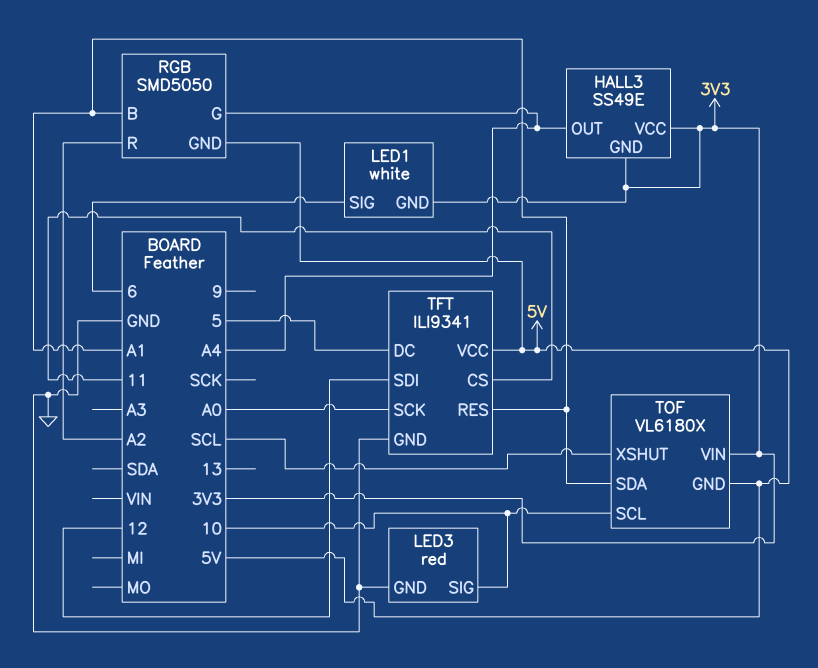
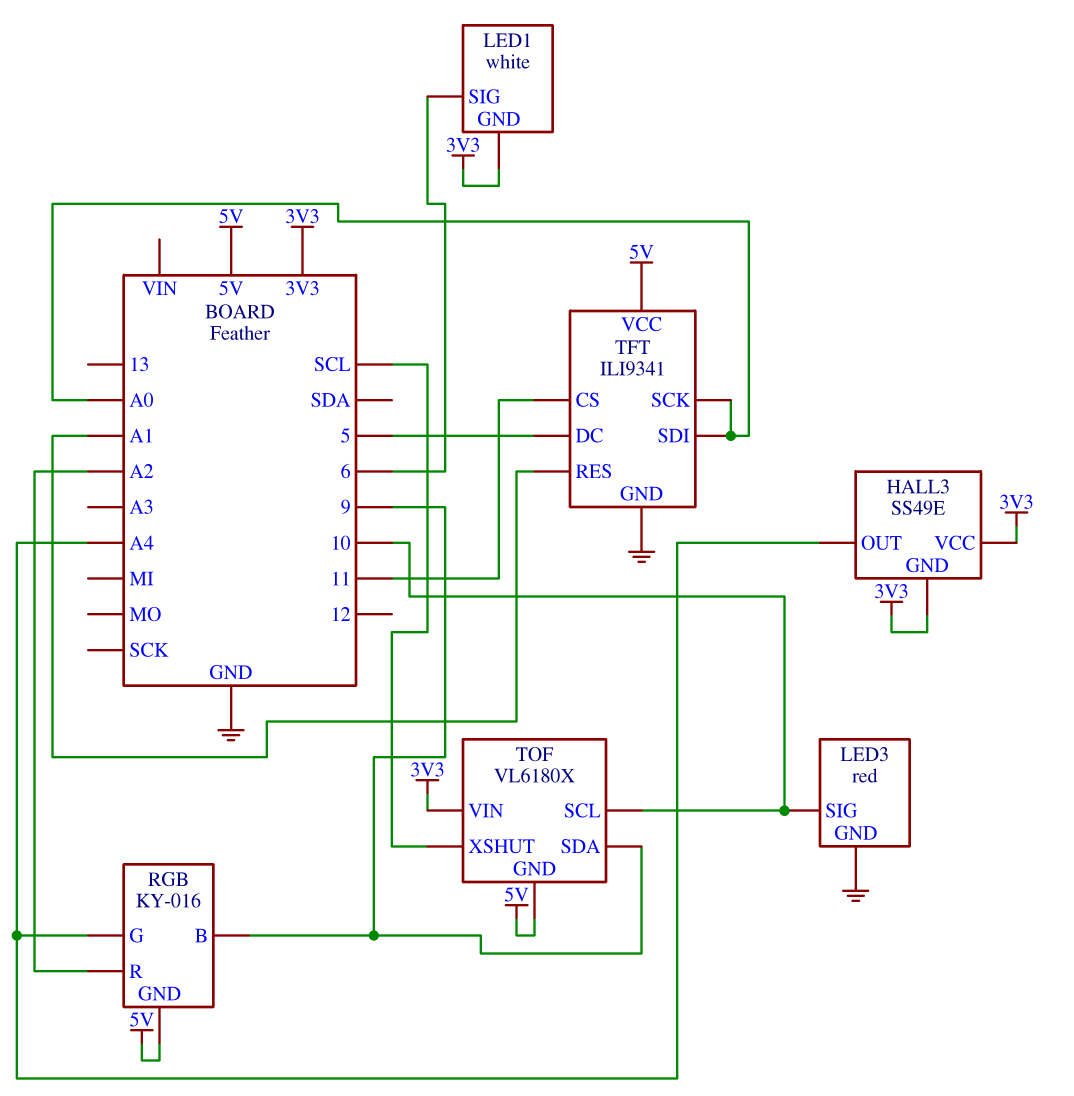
RGB: SMD5050 -> KY-016
RGB pin B: A1 -> 9
TFT pin SDI: 12 -> A0
TOF pin SDA: A1 -> 9

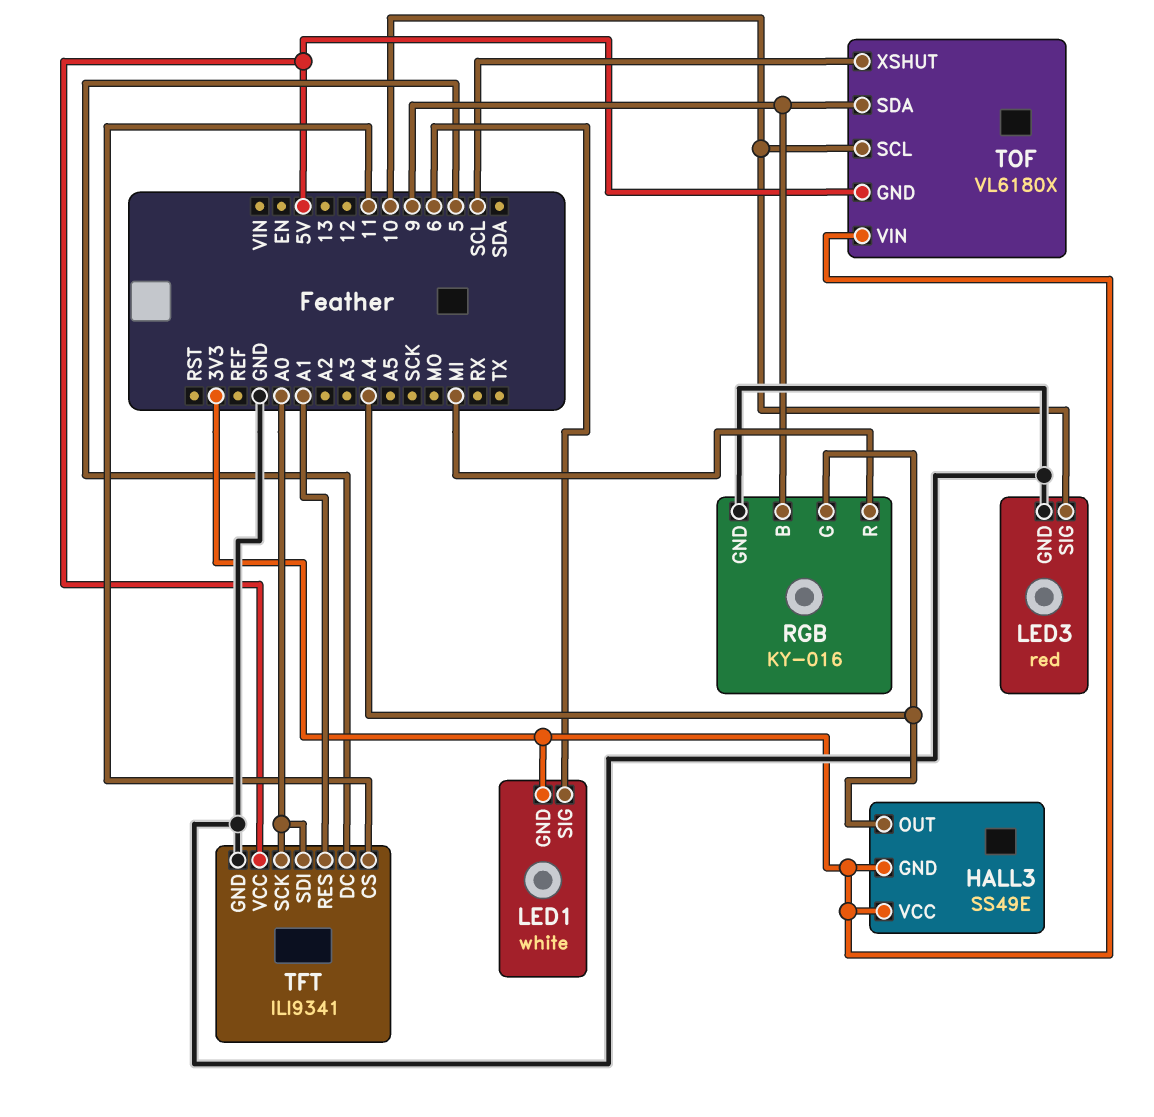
RGB pin GND: 5V -> GND
RGB pin R: A2 -> MI

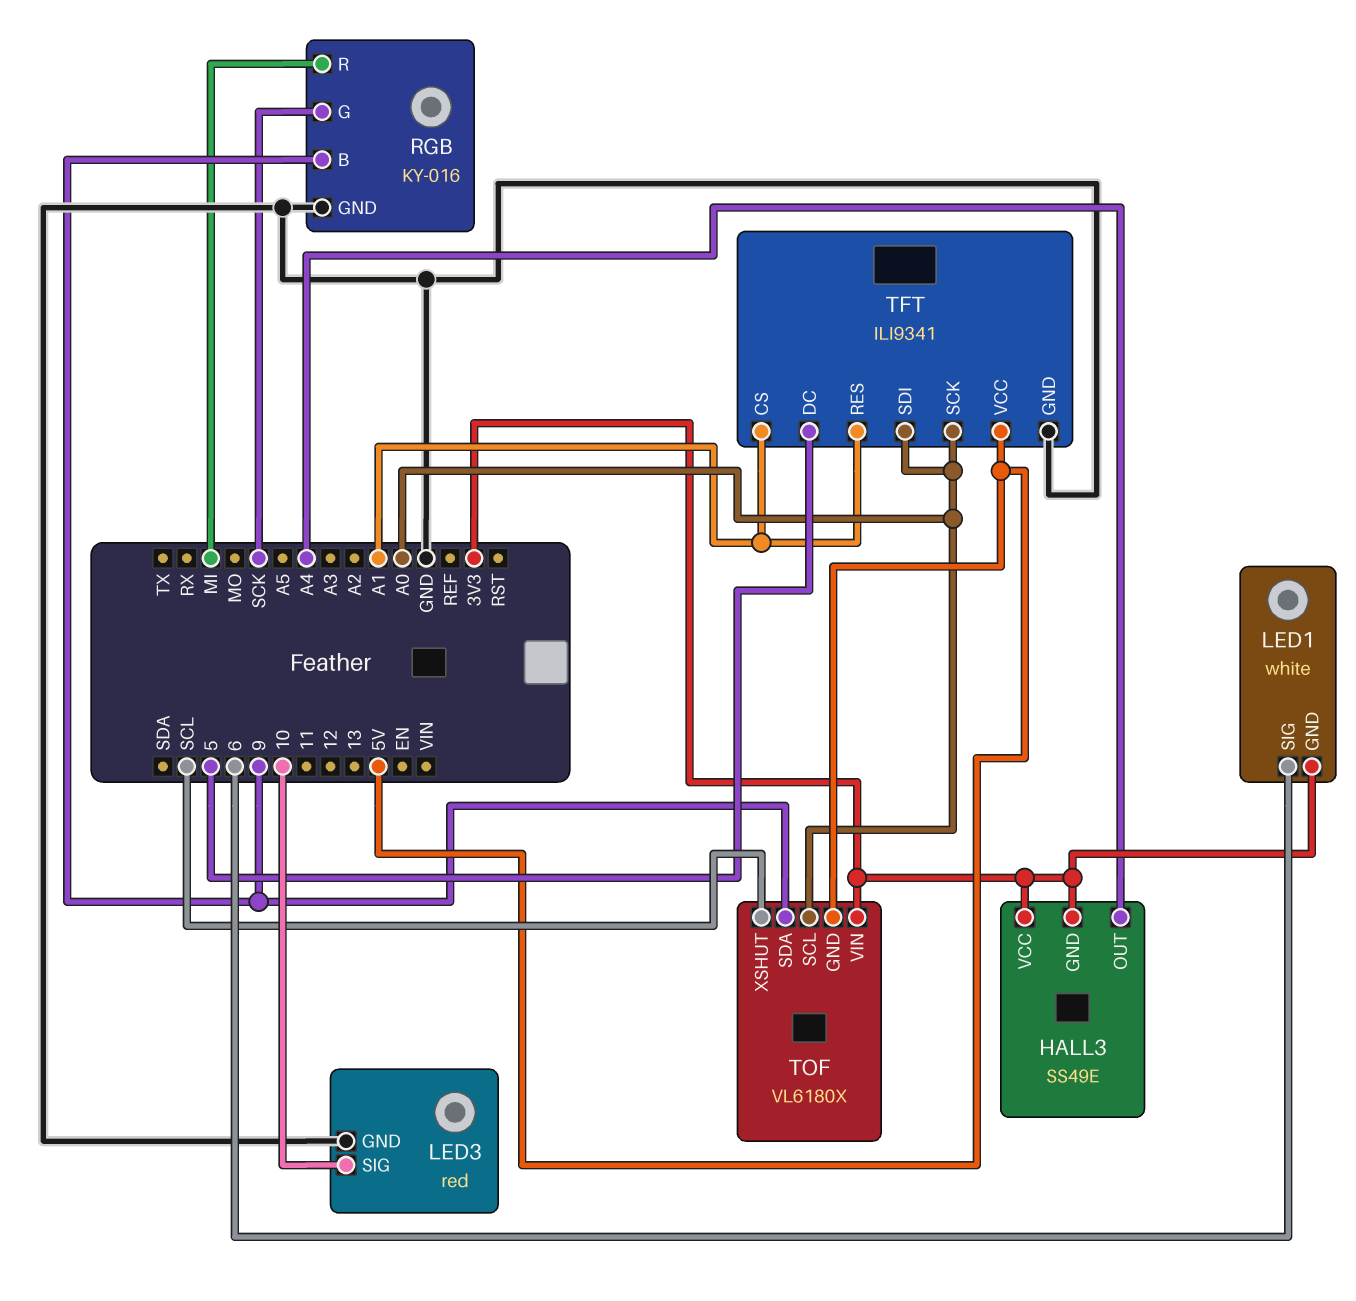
RGB pin G: A4 -> SCK
TFT pin CS: 11 -> A1
TOF pin SCL: 10 -> A0

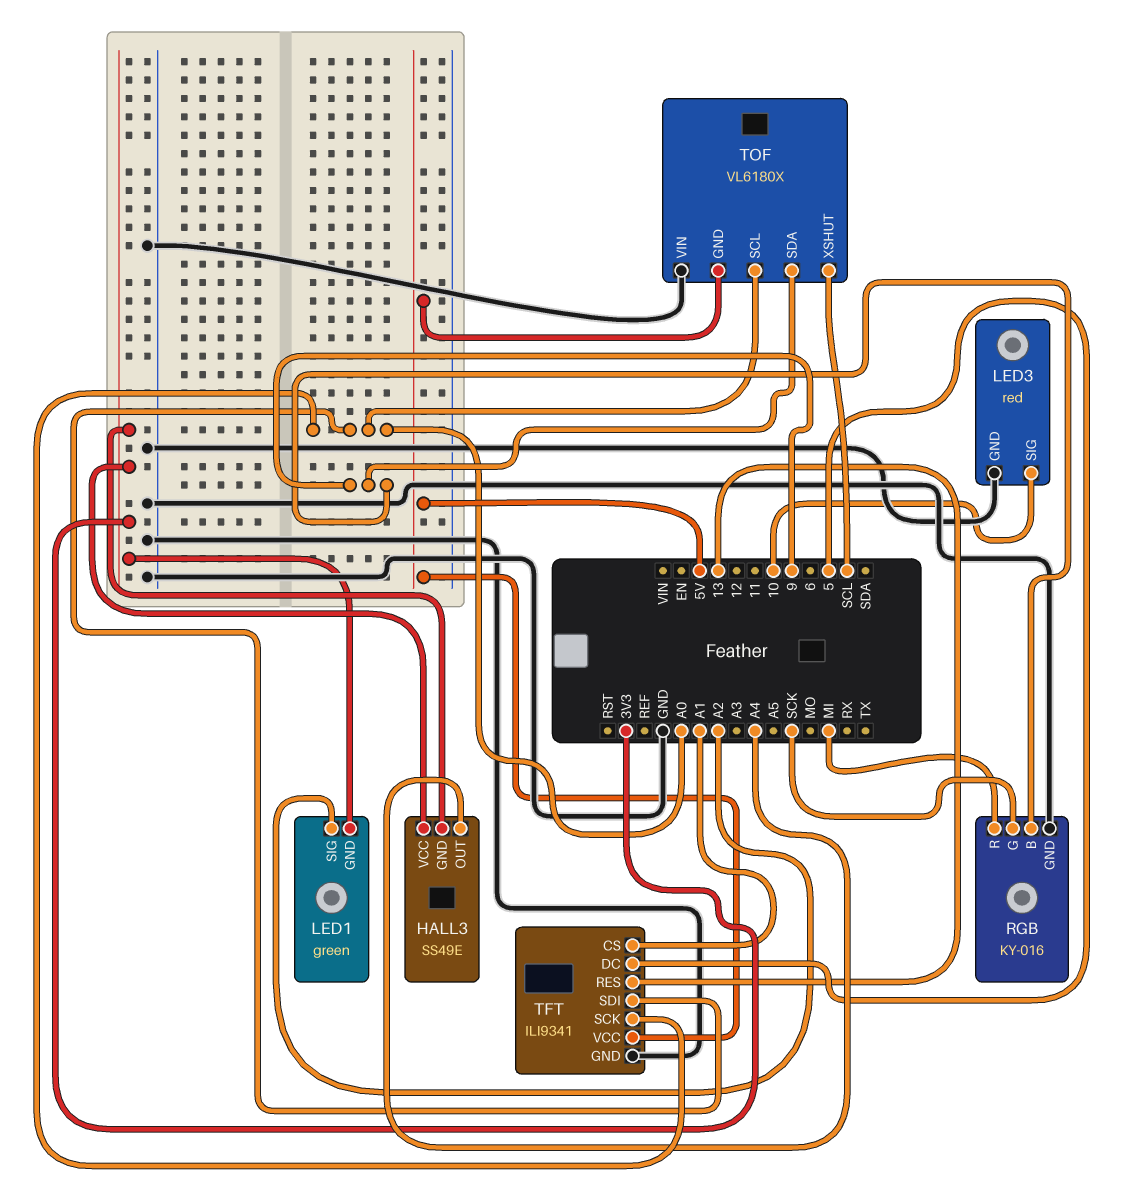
LED1: white -> green
LED1 pin SIG: 6 -> A2
TFT pin RES: A1 -> 13
TOF pin VIN: 3V3 -> GND

